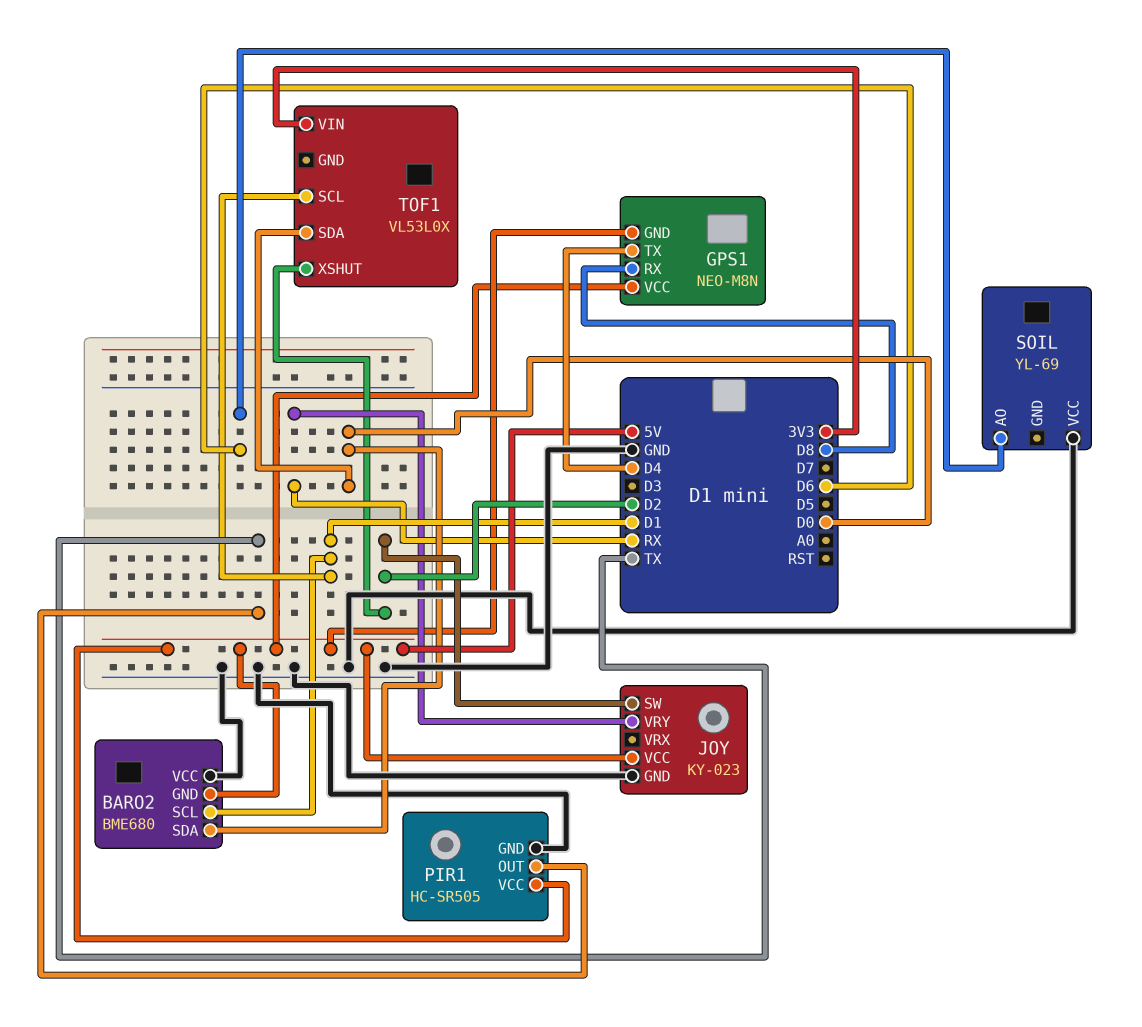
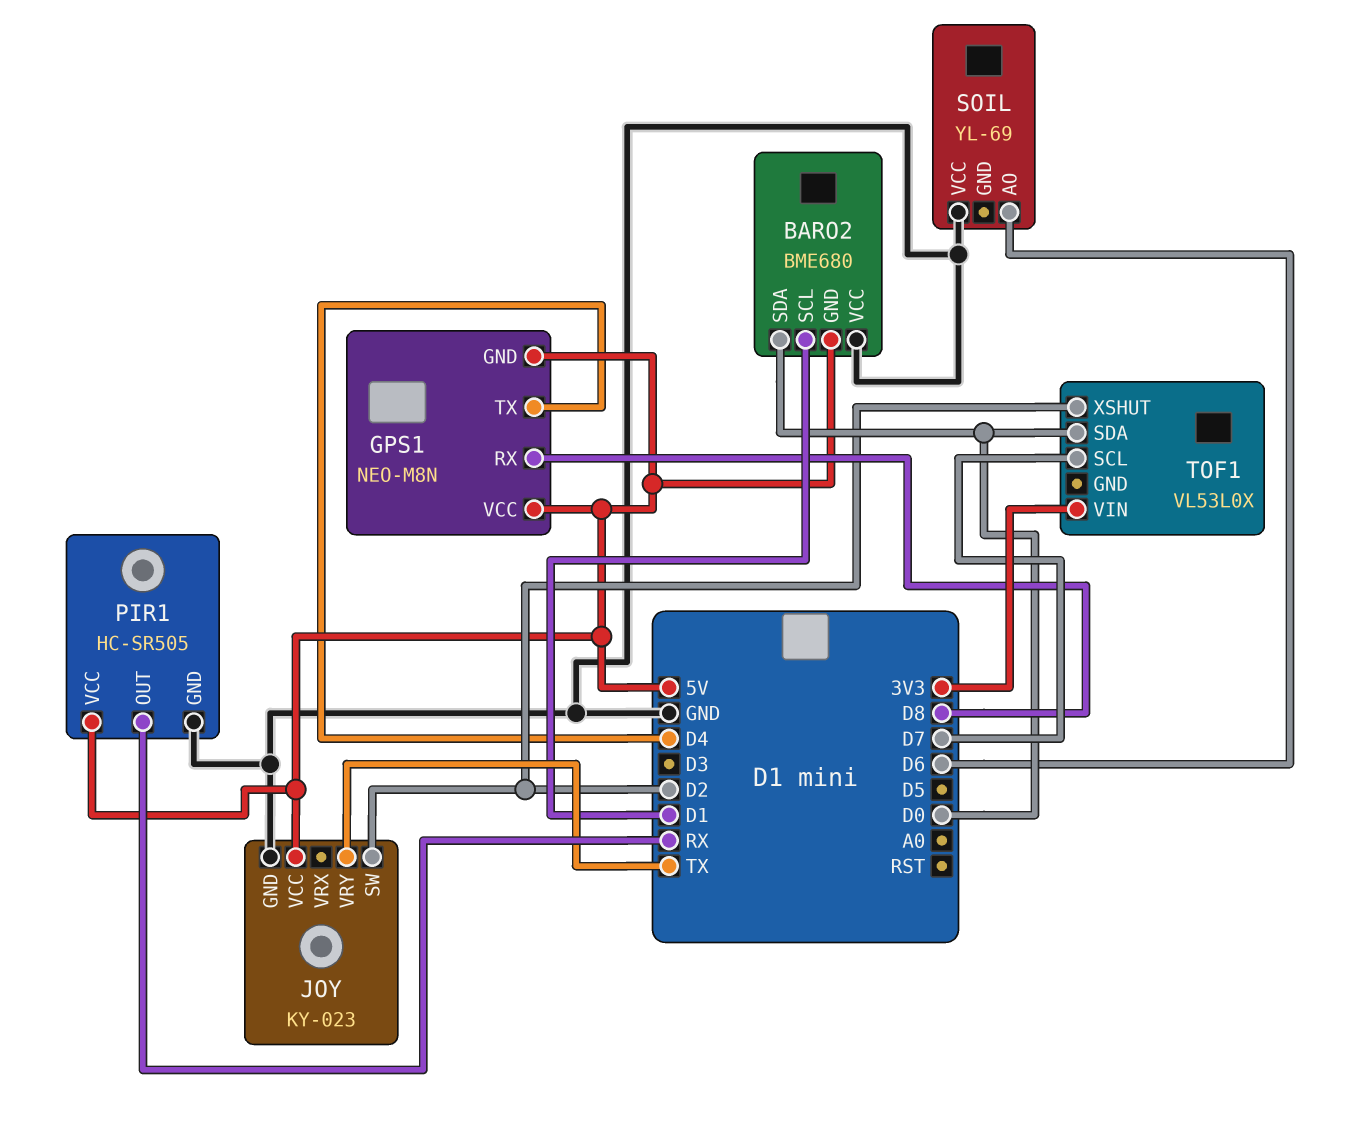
JOY pin VRY: RX -> TX
PIR1 pin OUT: TX -> RX
TOF1 pin SCL: D1 -> D7

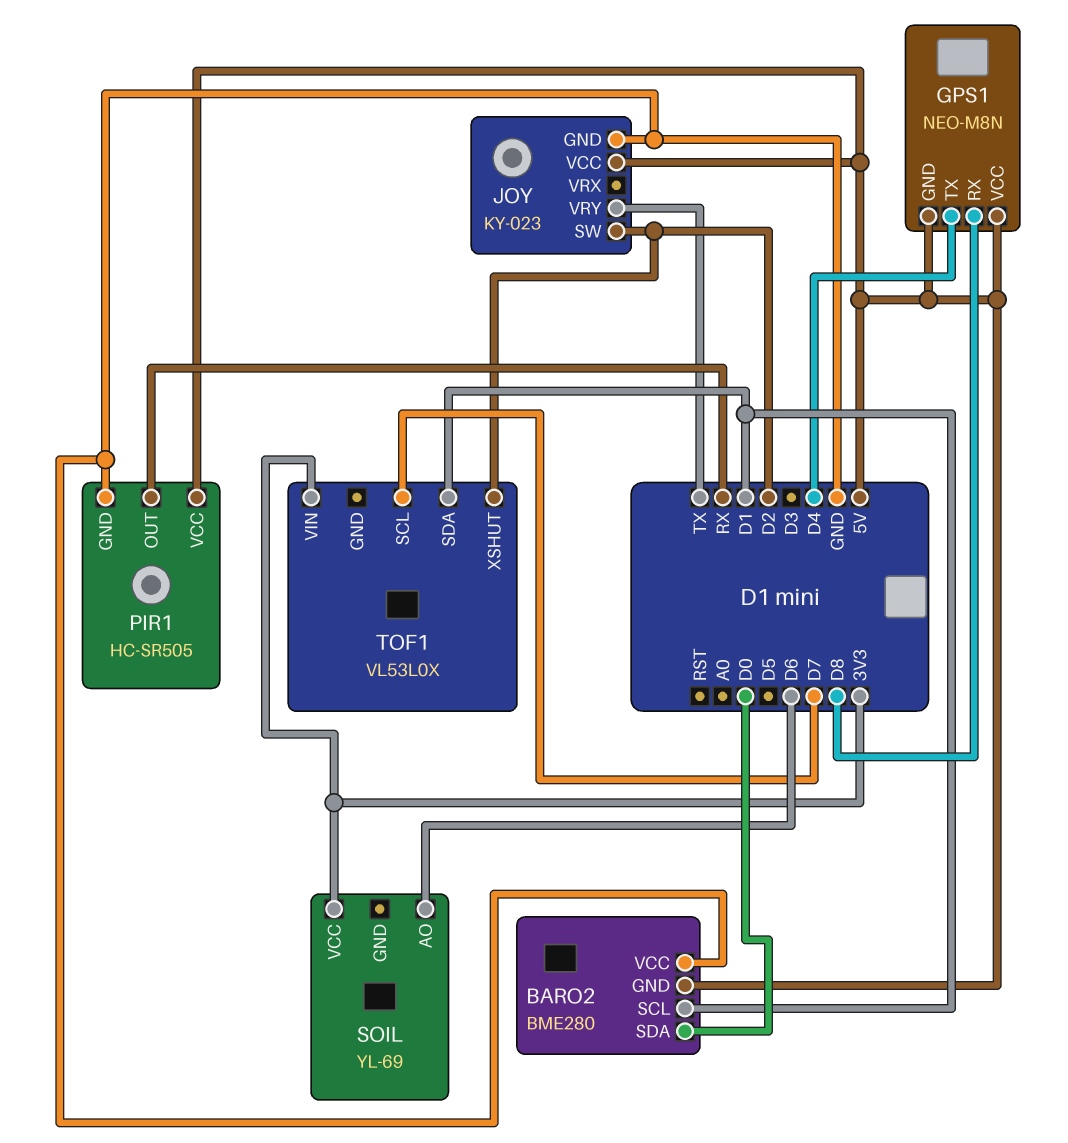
BARO2: BME680 -> BME280
SOIL pin VCC: GND -> 3V3
TOF1 pin SDA: D0 -> D1

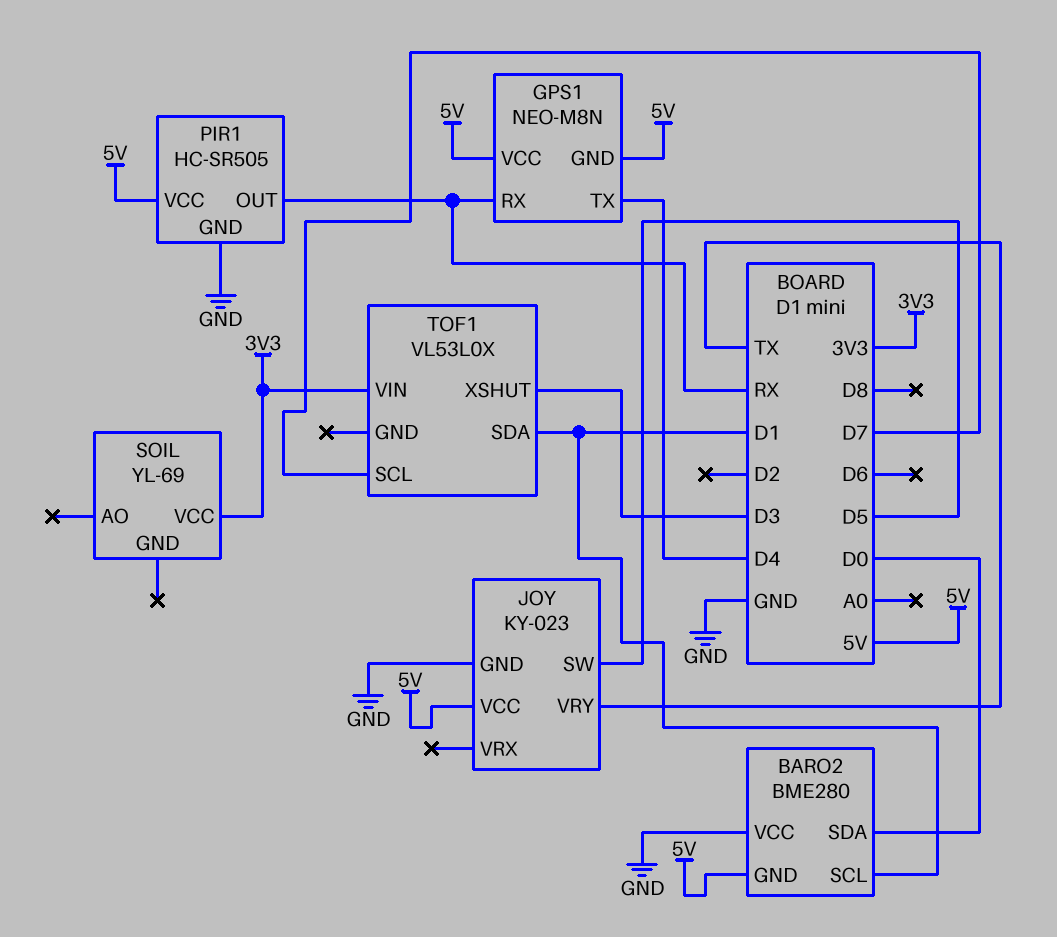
GPS1 pin RX: D8 -> RX
JOY pin SW: D2 -> D5
SOIL pin AO: D6 -> none
TOF1 pin XSHUT: D2 -> D3

